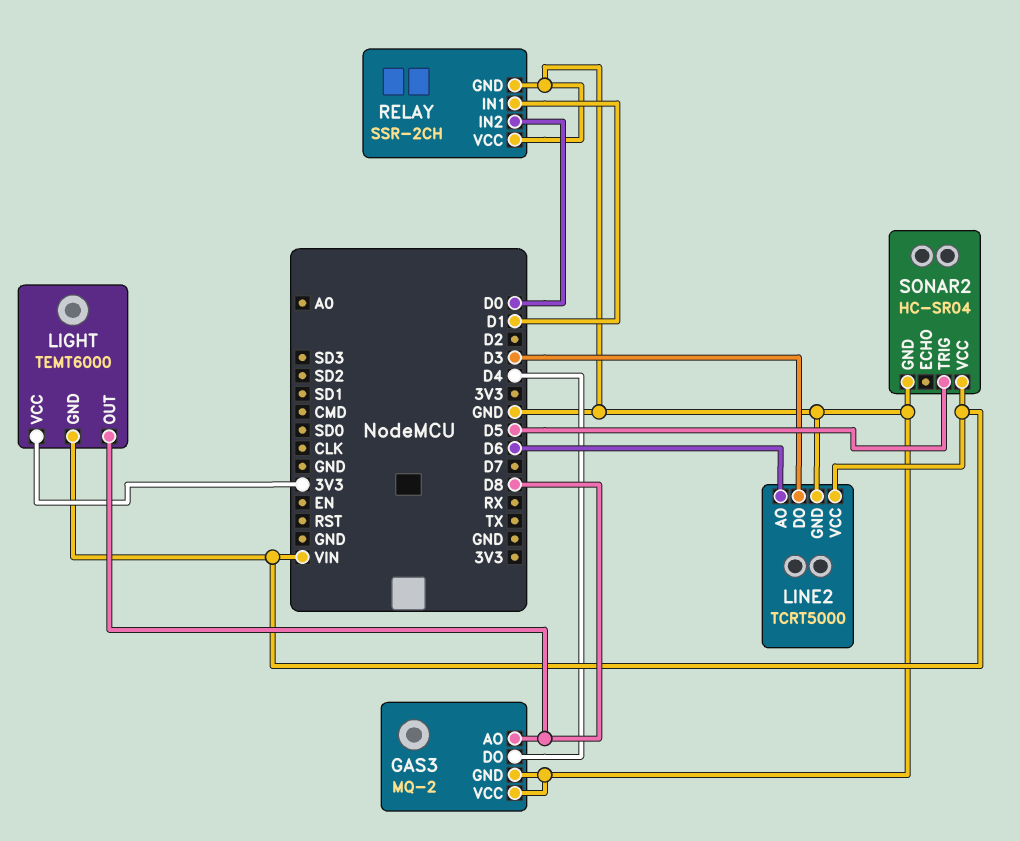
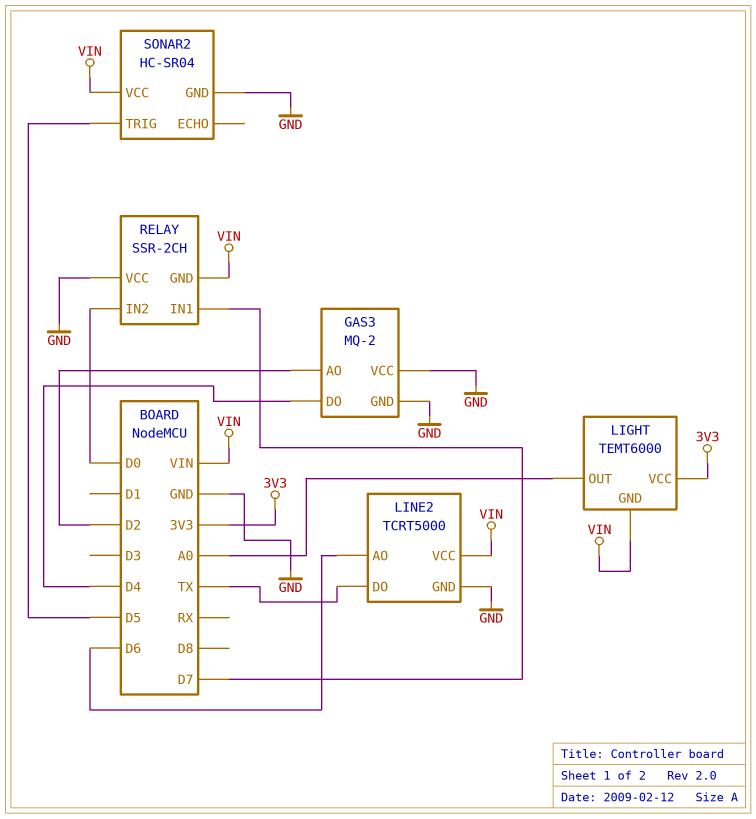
GAS3 pin AO: D8 -> D2
LIGHT pin OUT: D8 -> A0
LINE2 pin DO: D3 -> TX
RELAY pin GND: GND -> VIN
RELAY pin IN1: D1 -> D7

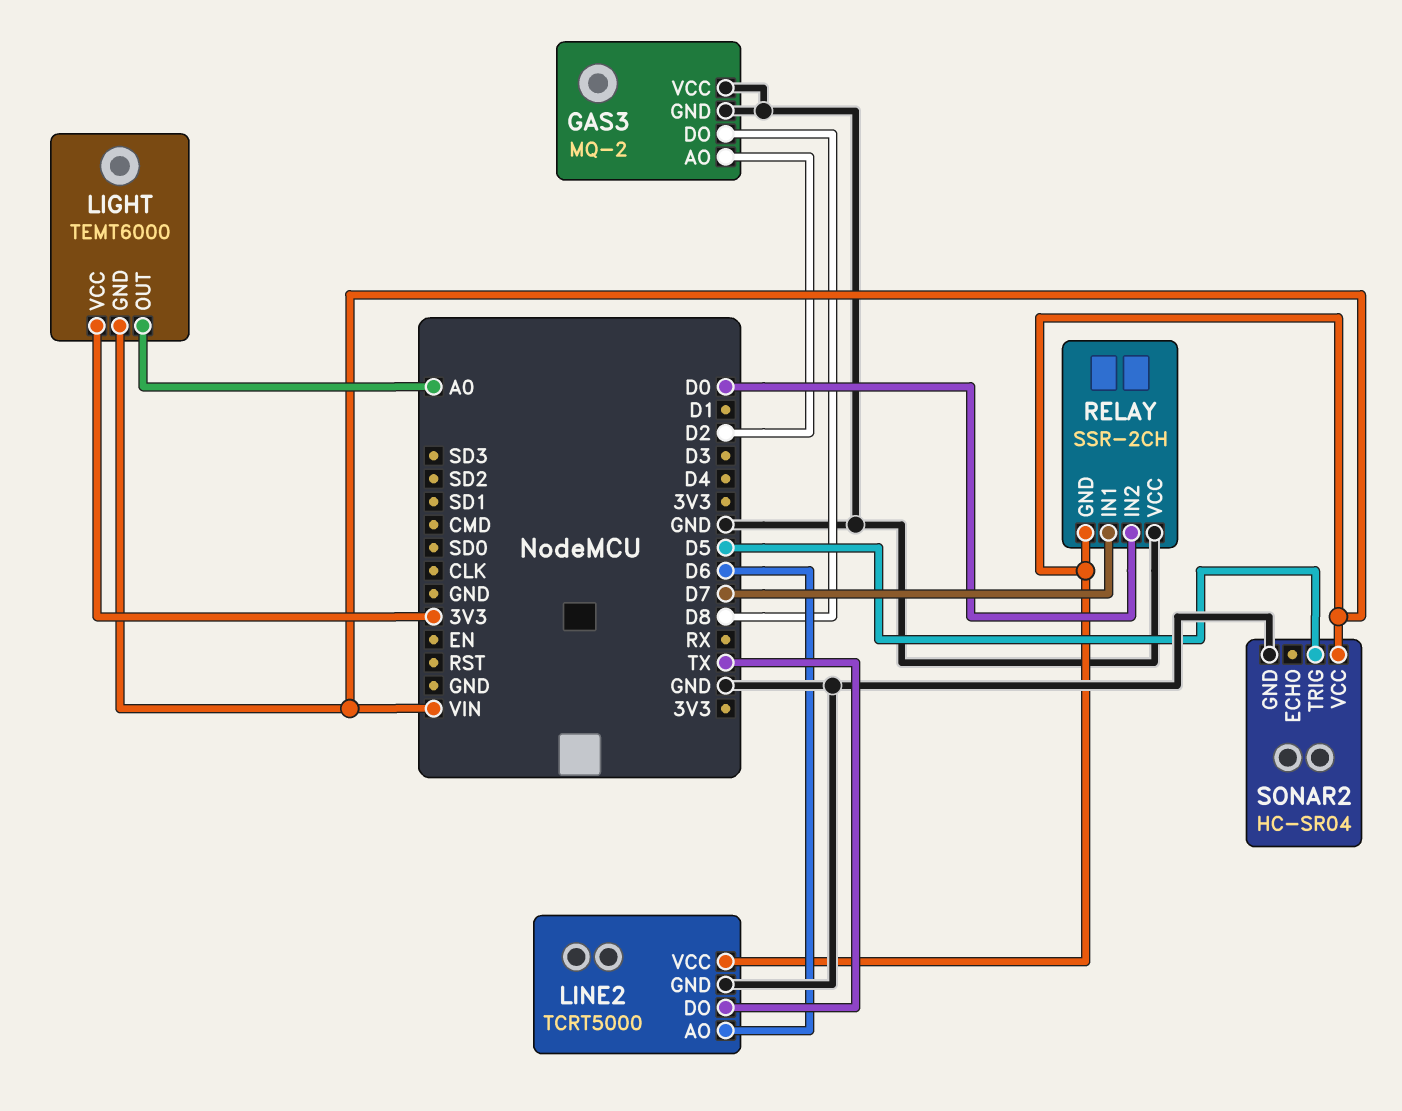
GAS3 pin DO: D4 -> D8

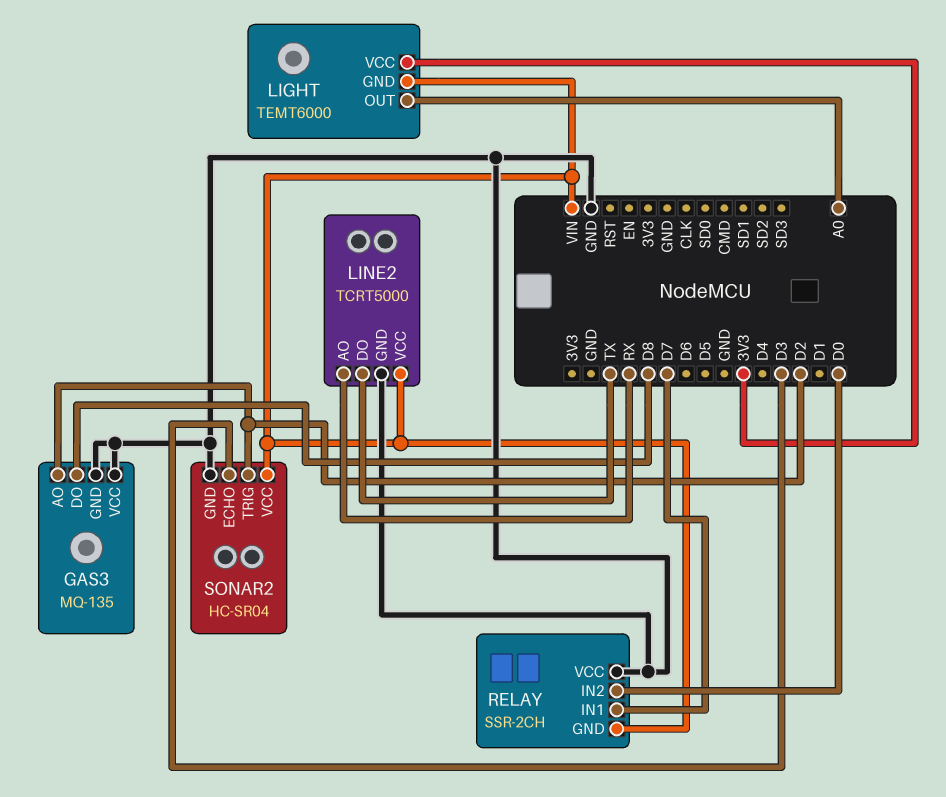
GAS3: MQ-2 -> MQ-135
LINE2 pin AO: D6 -> RX
SONAR2 pin ECHO: none -> D3
SONAR2 pin TRIG: D5 -> D2

